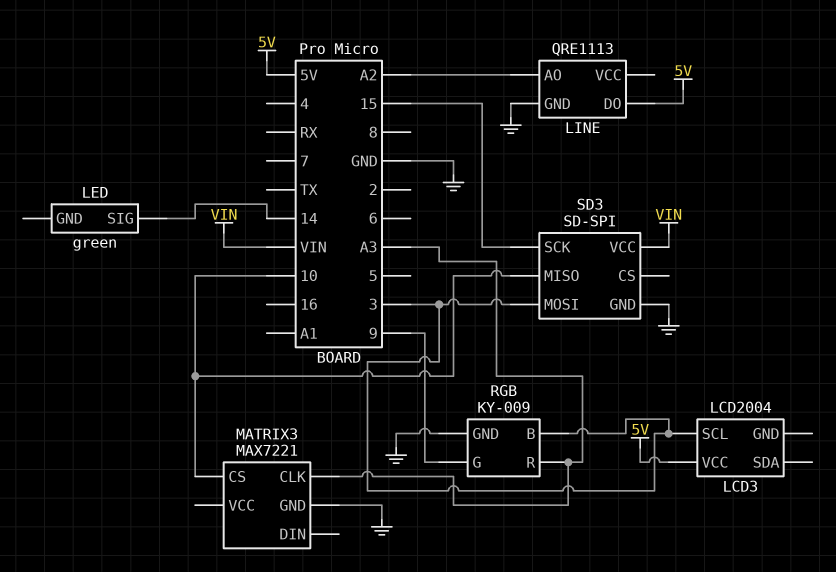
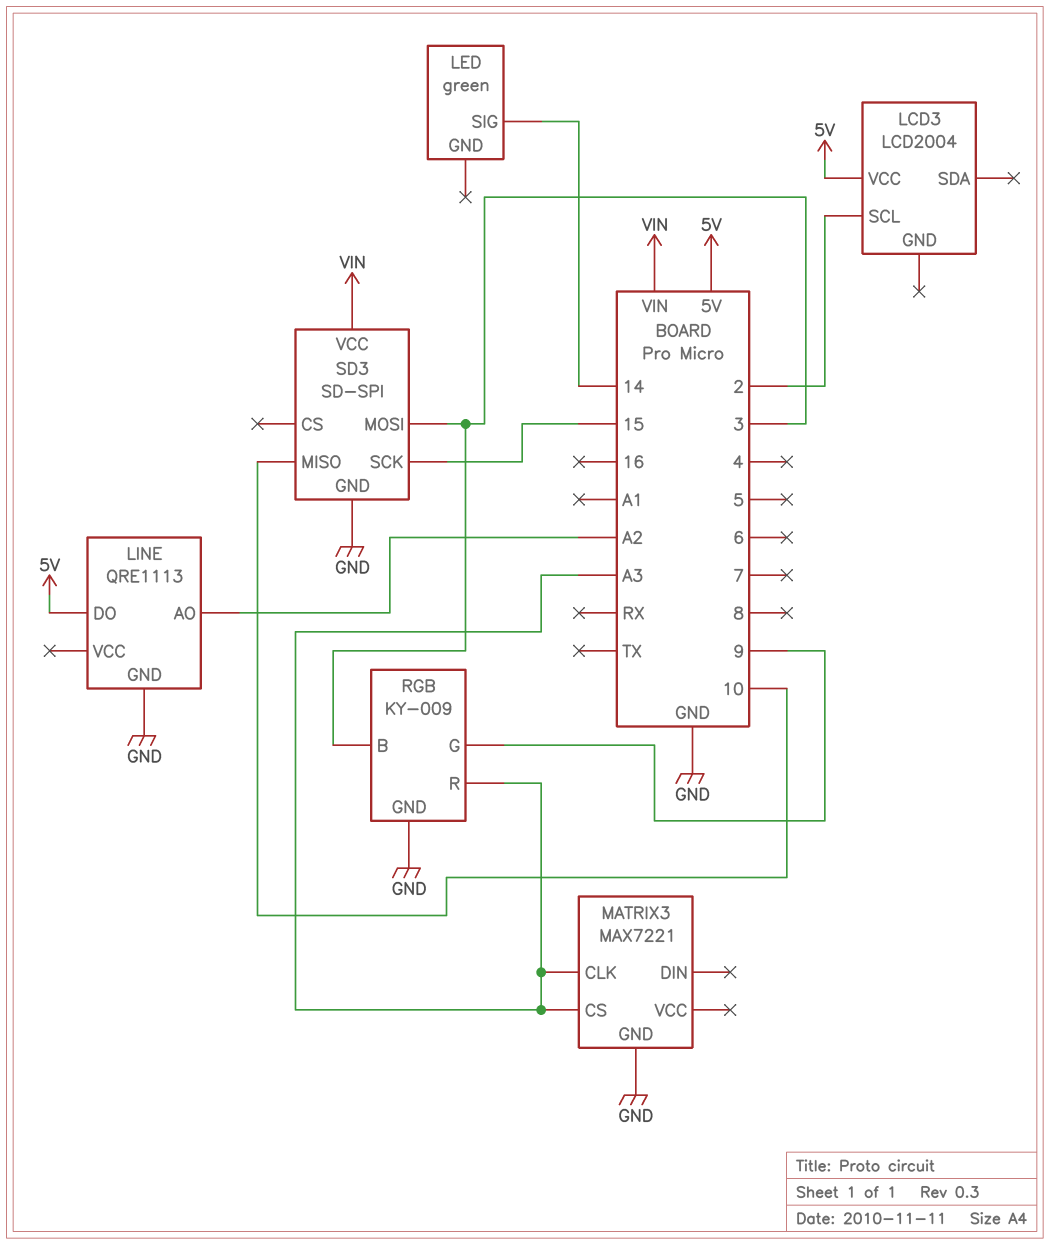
LCD3 pin SCL: 3 -> 2
MATRIX3 pin CS: 10 -> A3

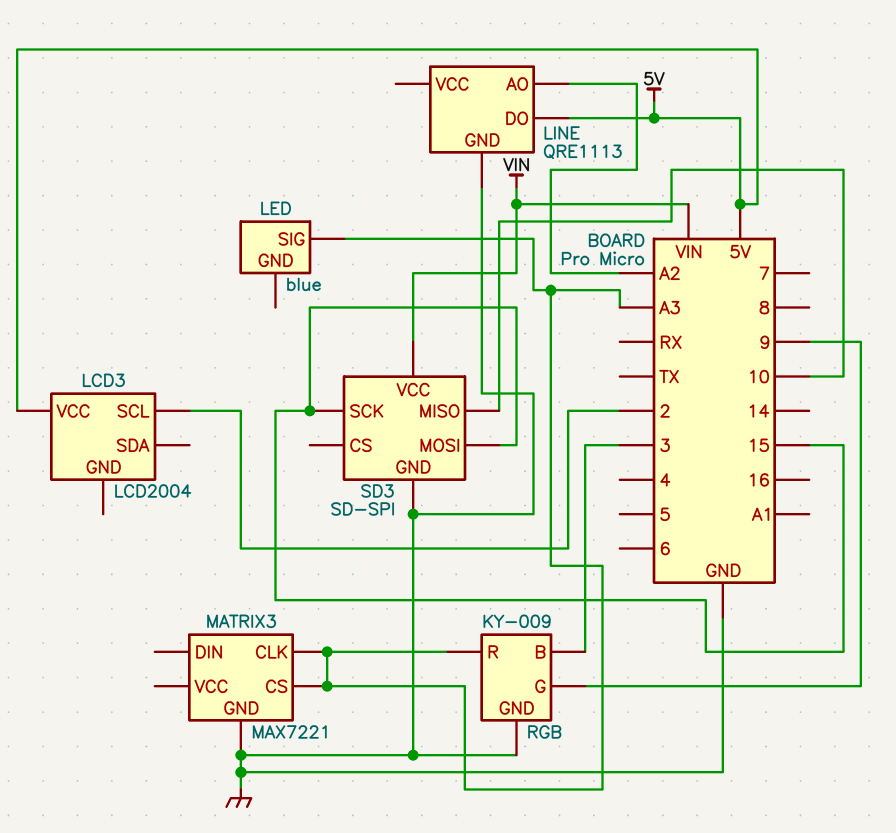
LED: green -> blue
LED pin SIG: 14 -> A3
SD3 pin MOSI: 3 -> 15

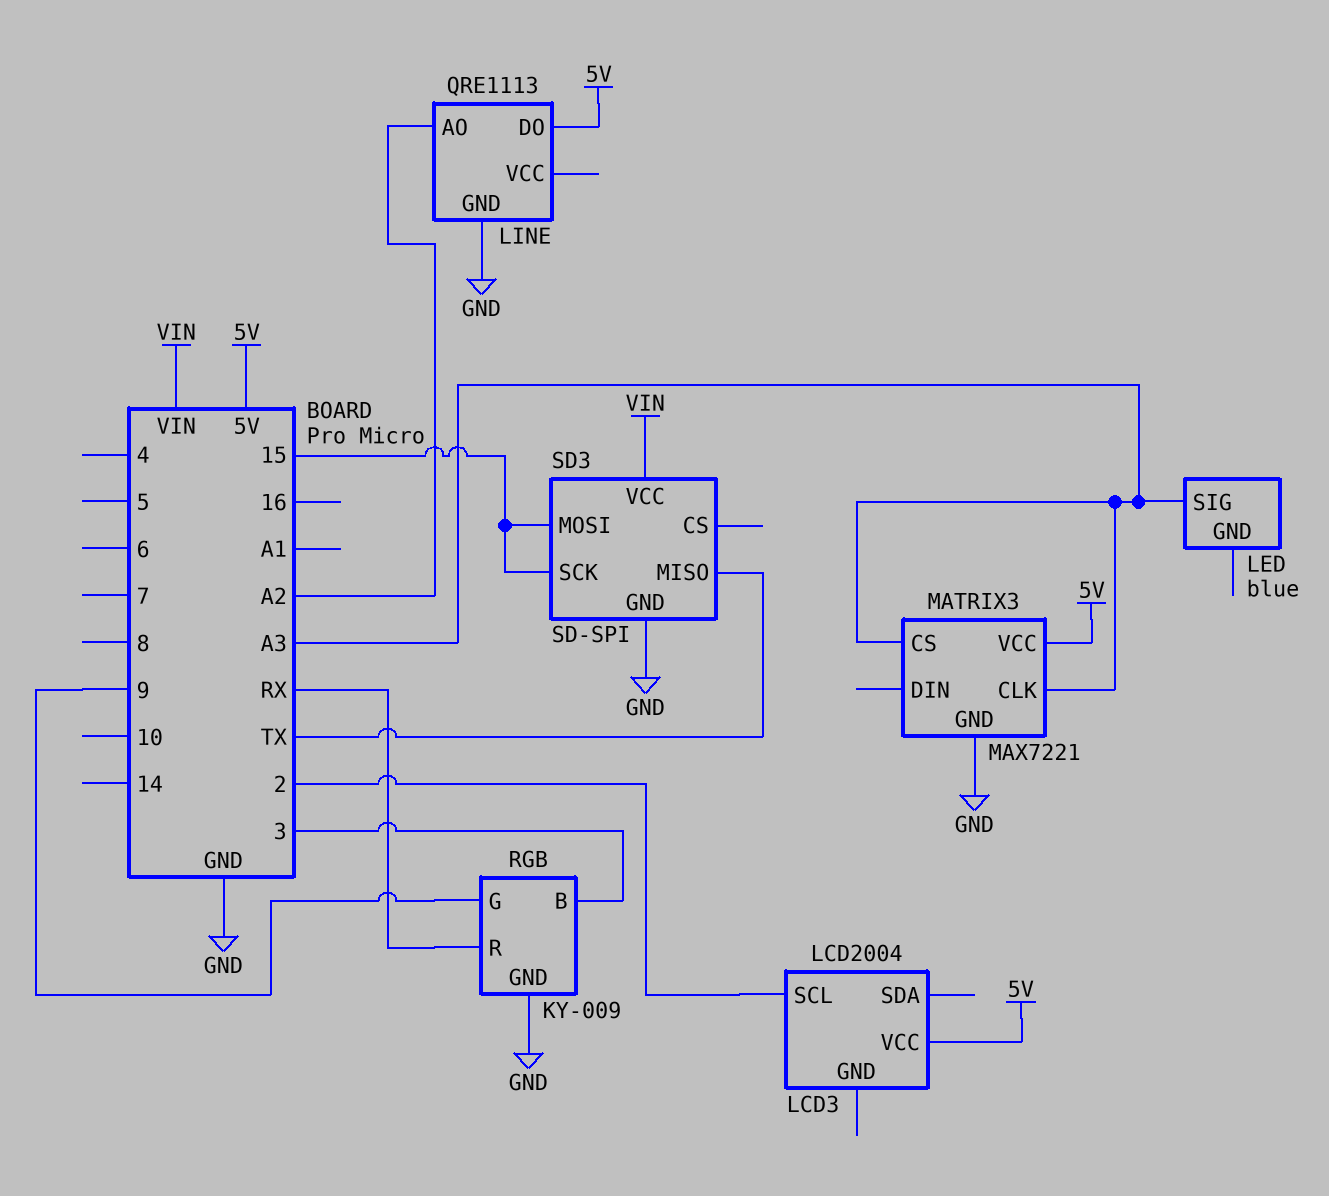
MATRIX3 pin VCC: none -> 5V
RGB pin R: A3 -> RX
SD3 pin MISO: 10 -> TX

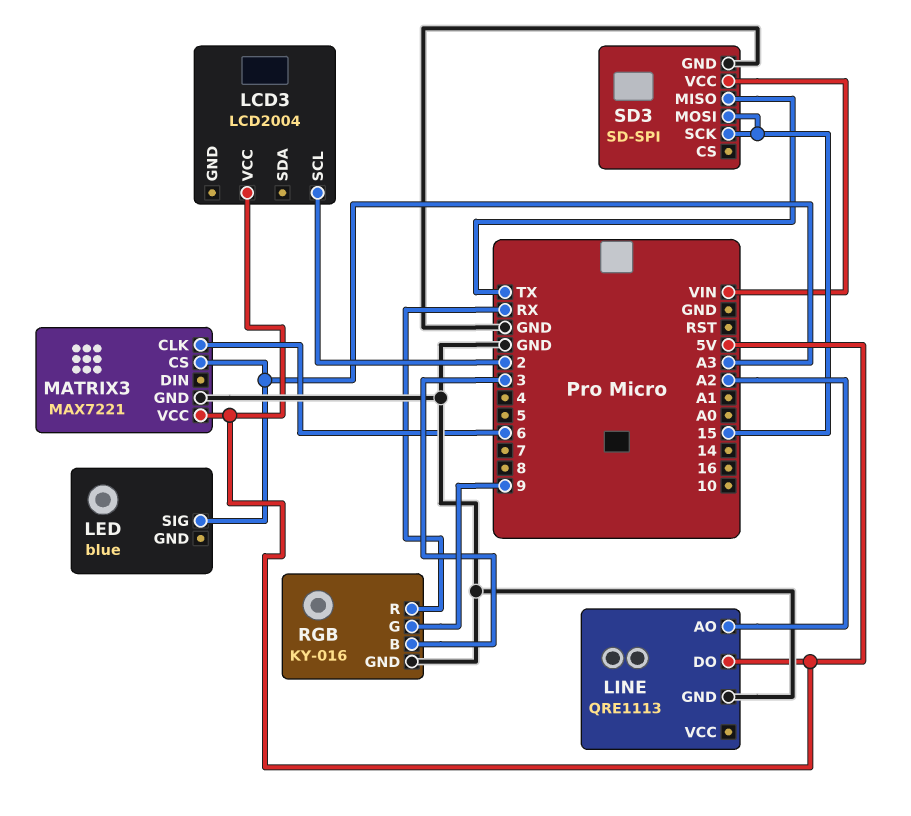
MATRIX3 pin CLK: A3 -> 6
RGB: KY-009 -> KY-016

